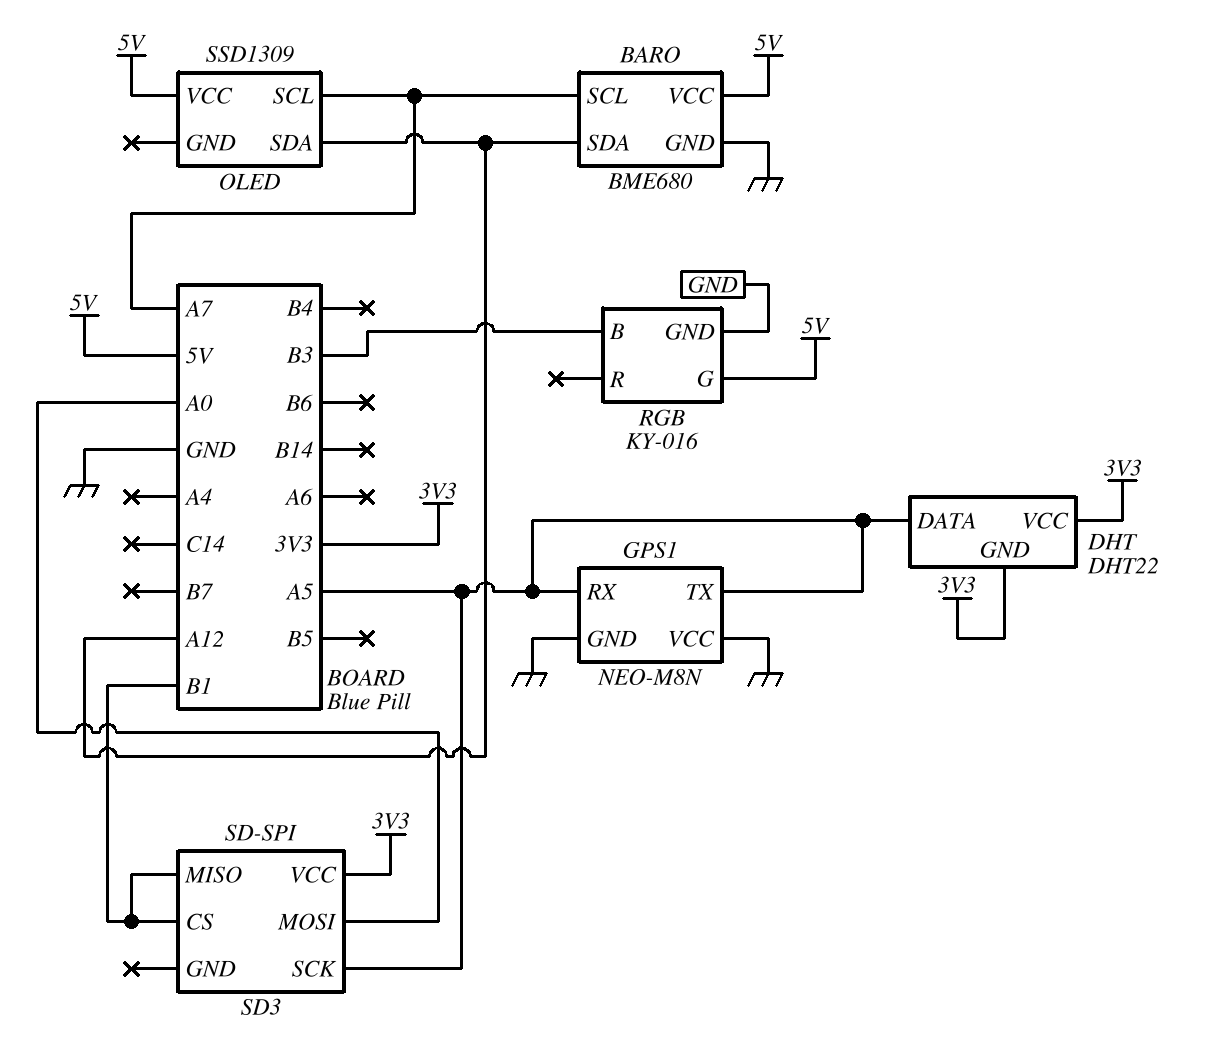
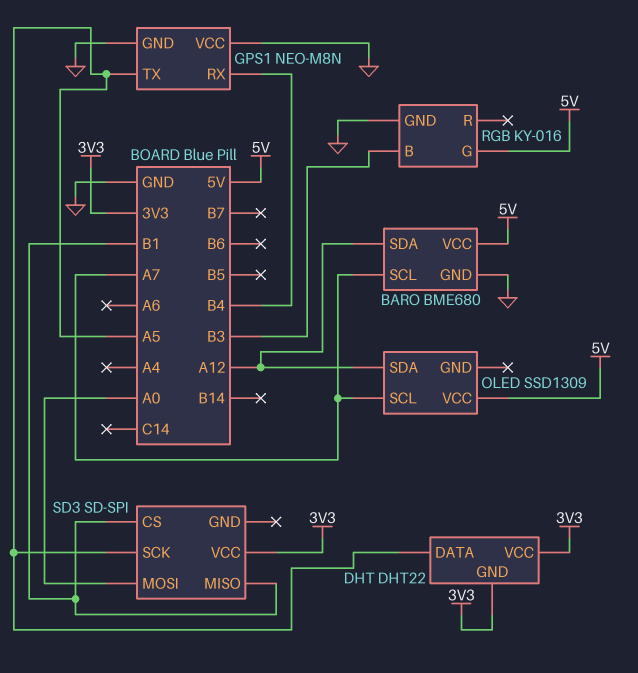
GPS1 pin RX: A5 -> B4

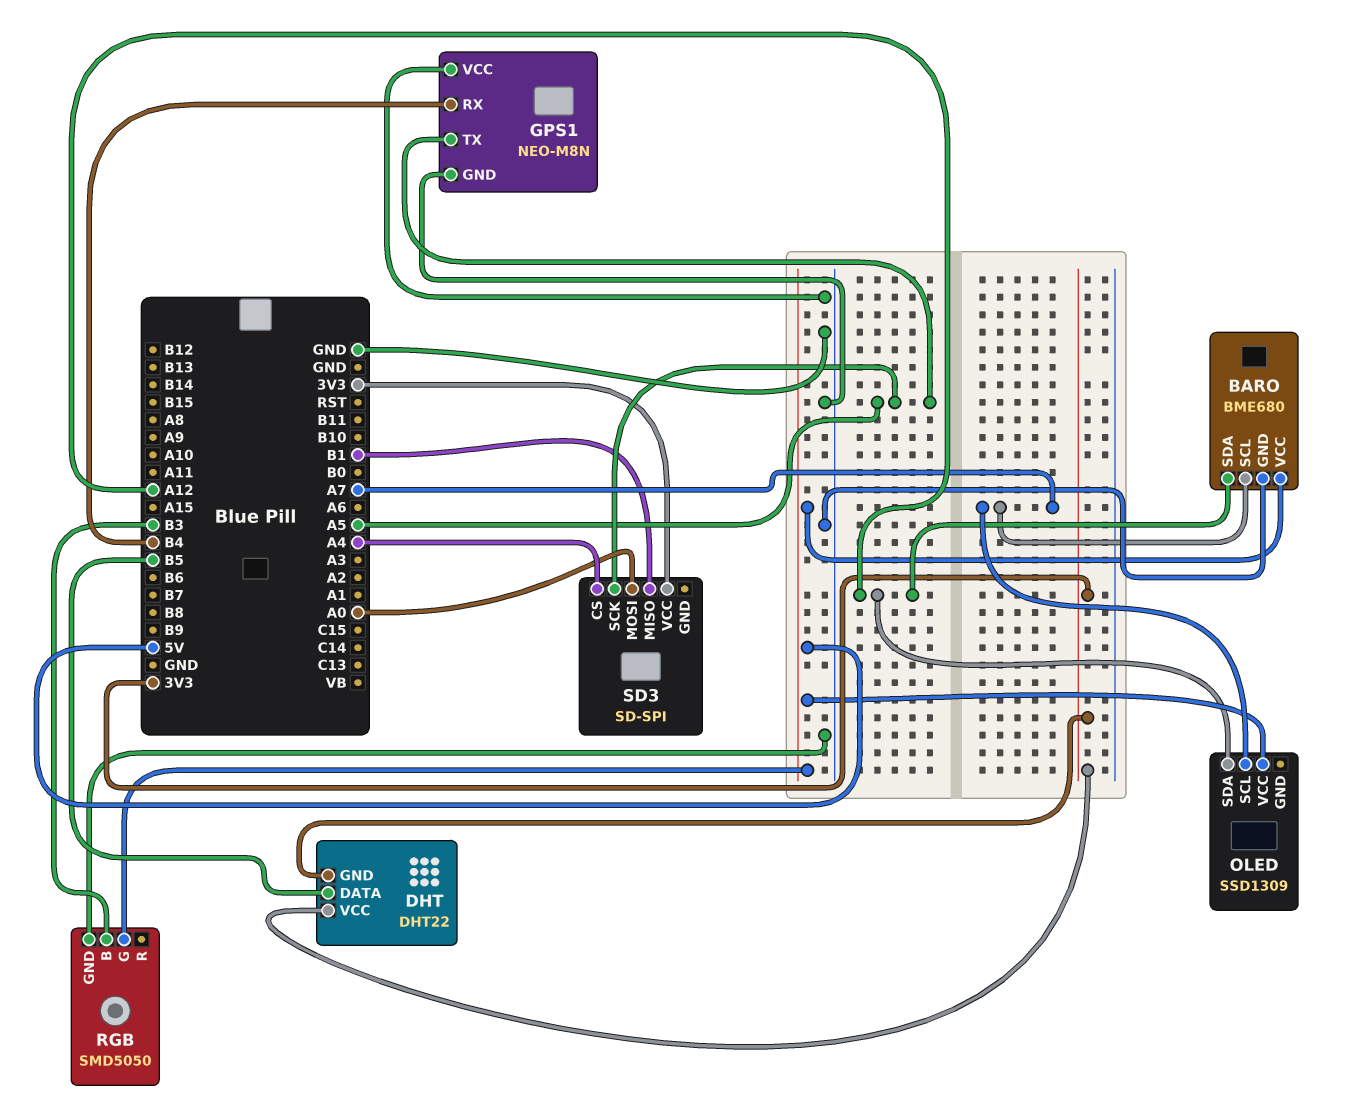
DHT pin DATA: A5 -> B5
RGB: KY-016 -> SMD5050
SD3 pin CS: B1 -> A4

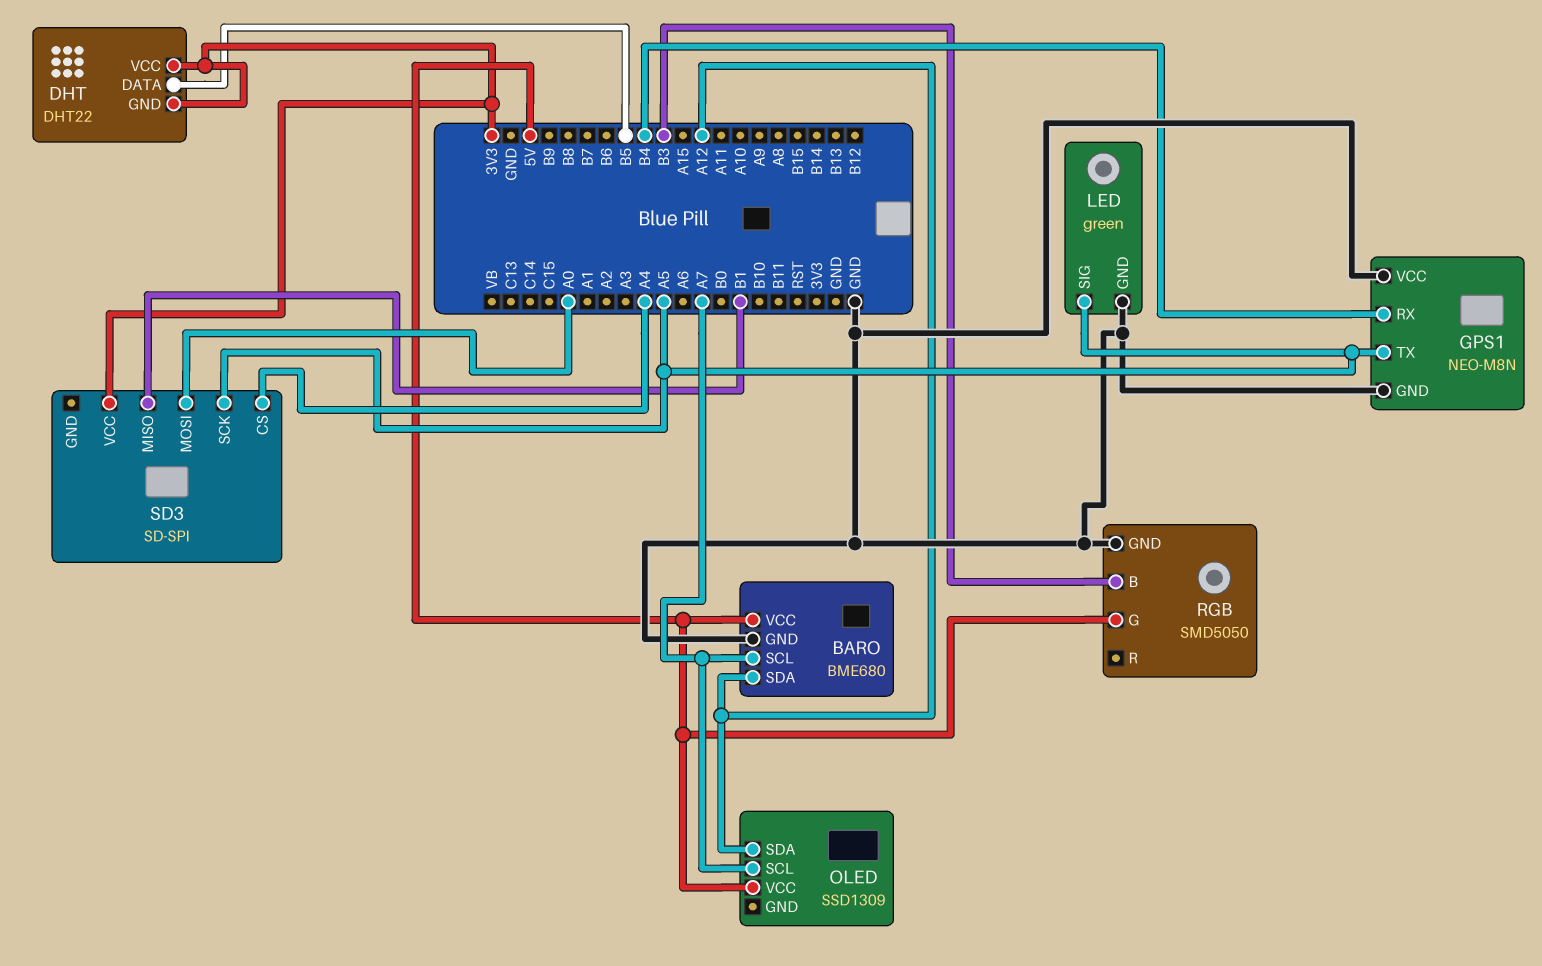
LED: none -> green
LED pin GND: none -> GND
LED pin SIG: none -> A5

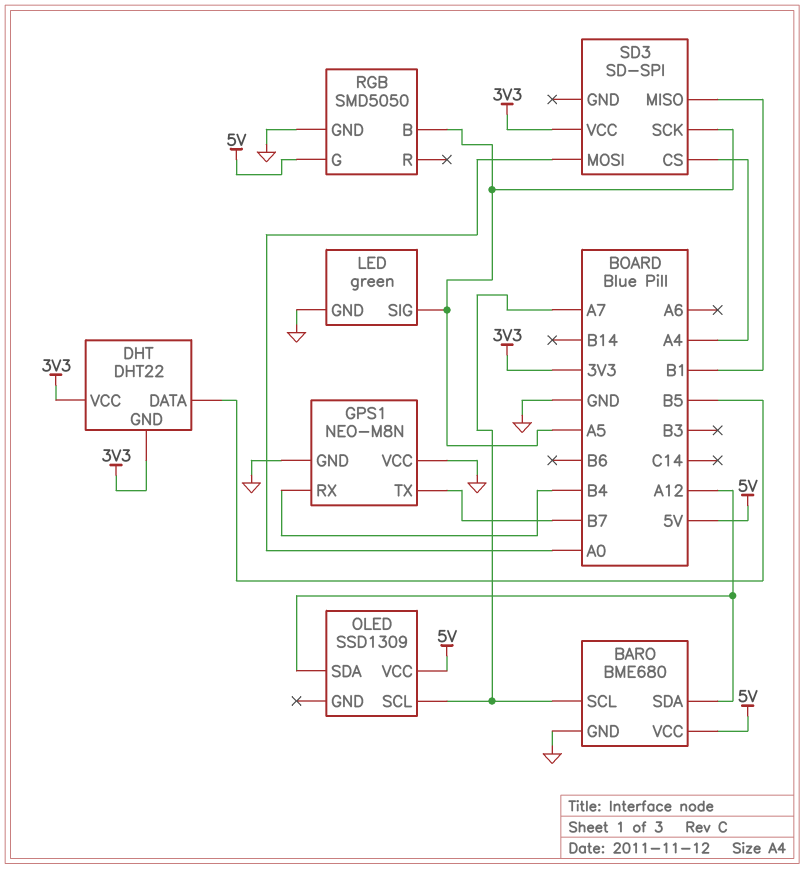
GPS1 pin TX: A5 -> B7
RGB pin B: B3 -> A5

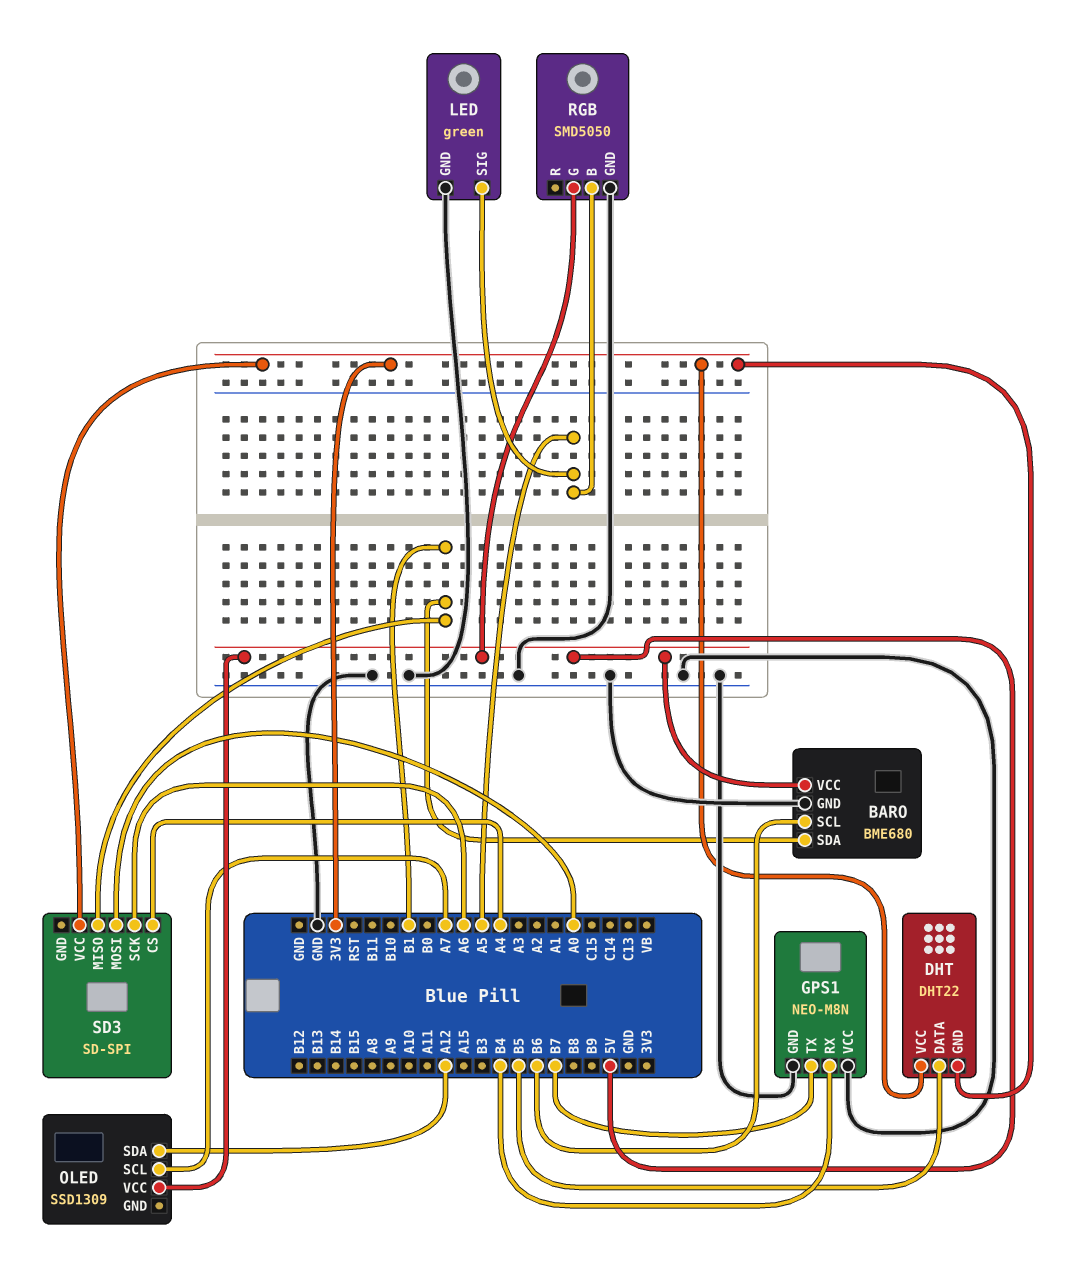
BARO pin SCL: A7 -> B6
BARO pin SDA: A12 -> B1
SD3 pin SCK: A5 -> A6

